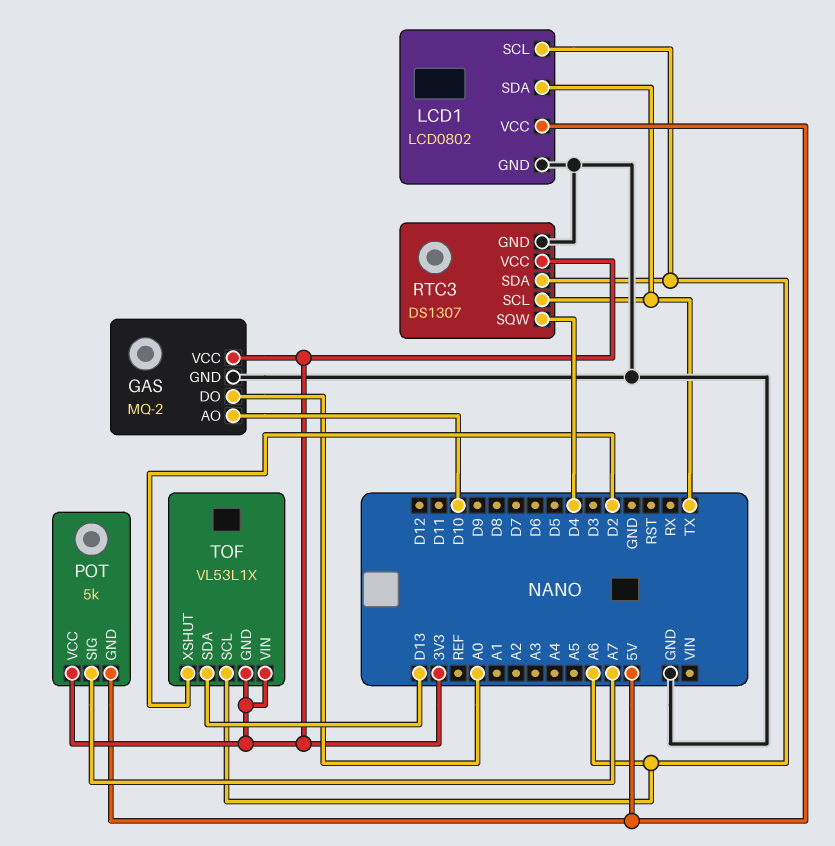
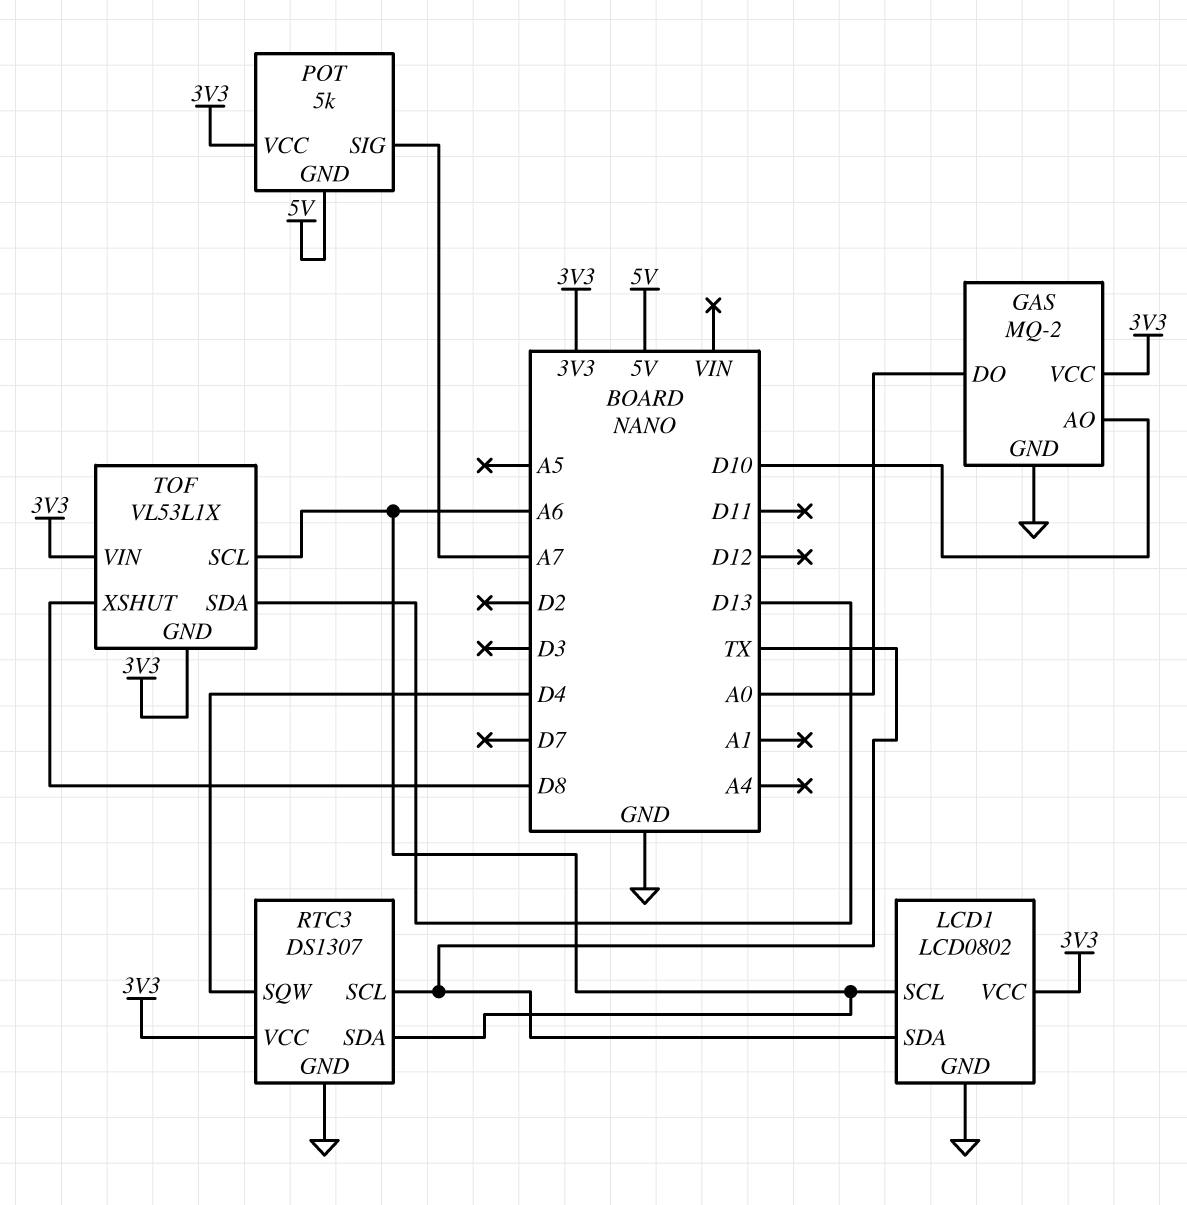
LCD1 pin VCC: 5V -> 3V3
TOF pin XSHUT: D2 -> D8

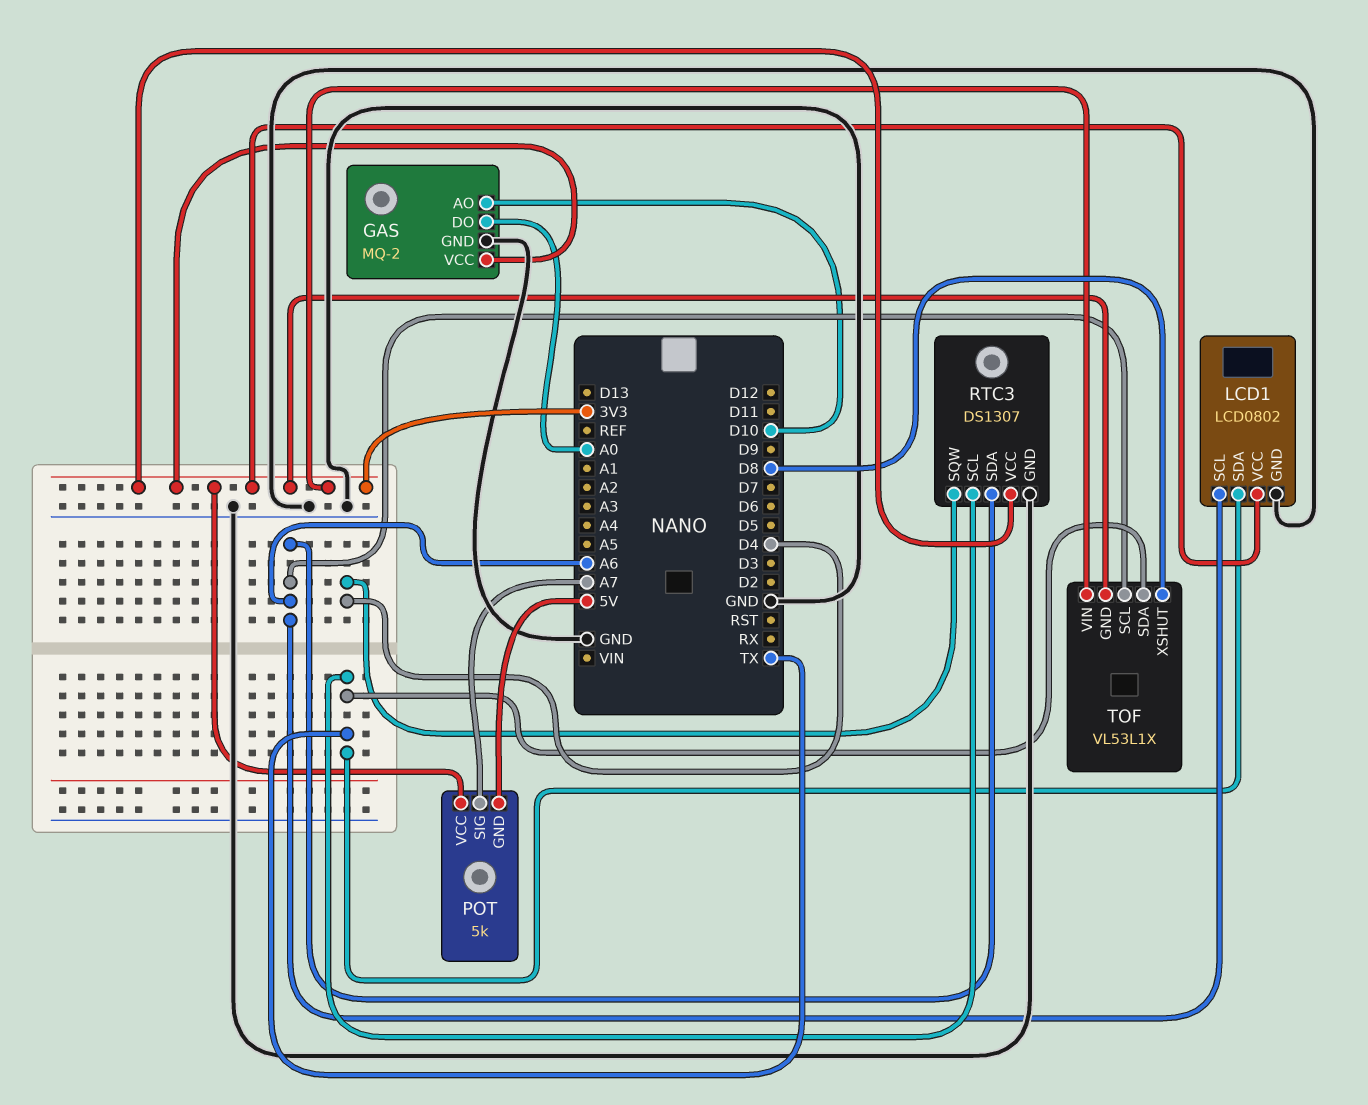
TOF pin SDA: D13 -> TX

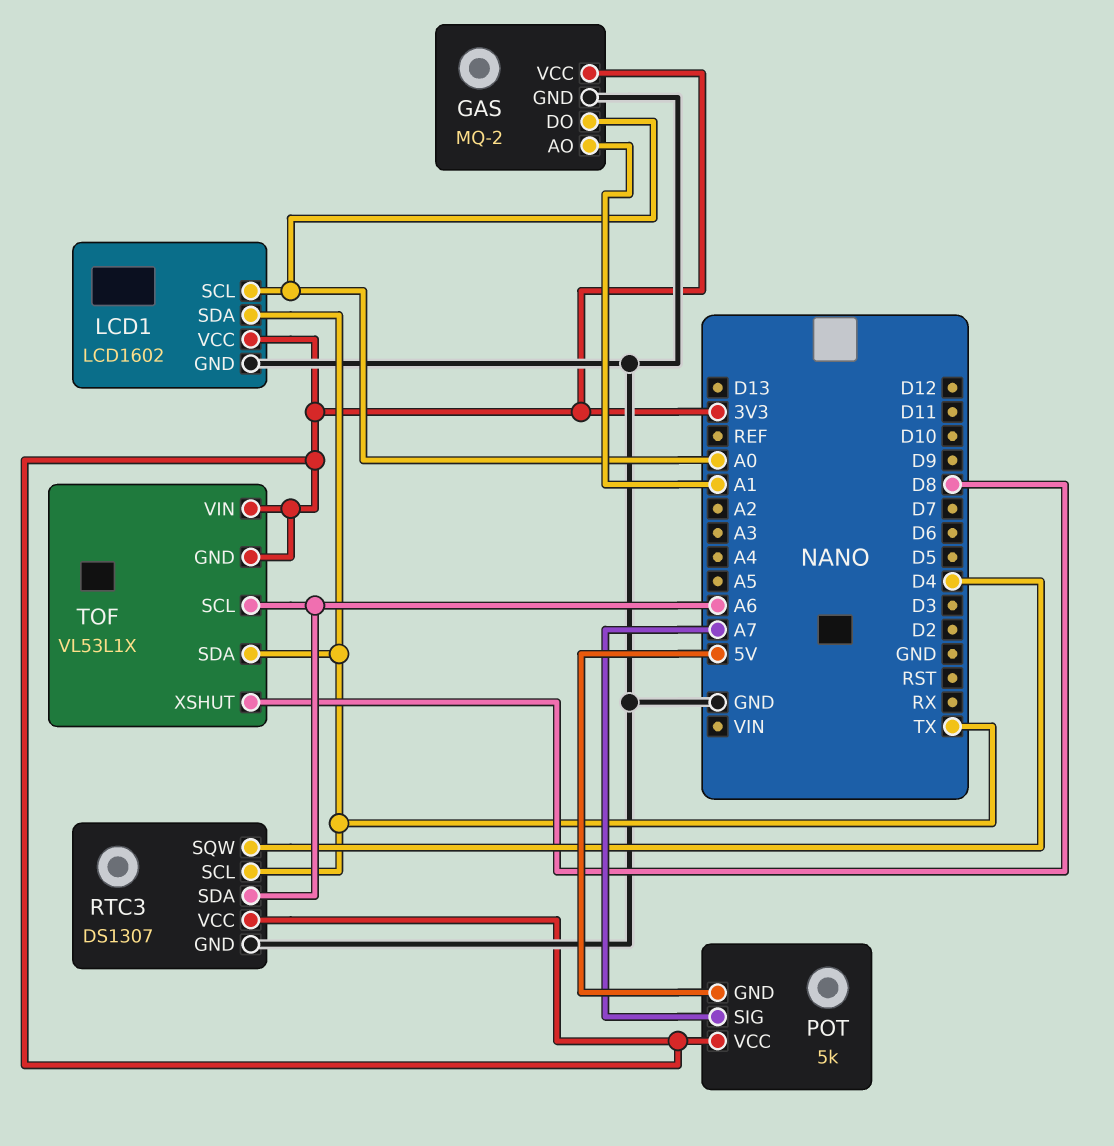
GAS pin AO: D10 -> A1
LCD1: LCD0802 -> LCD1602
LCD1 pin SCL: A6 -> A0

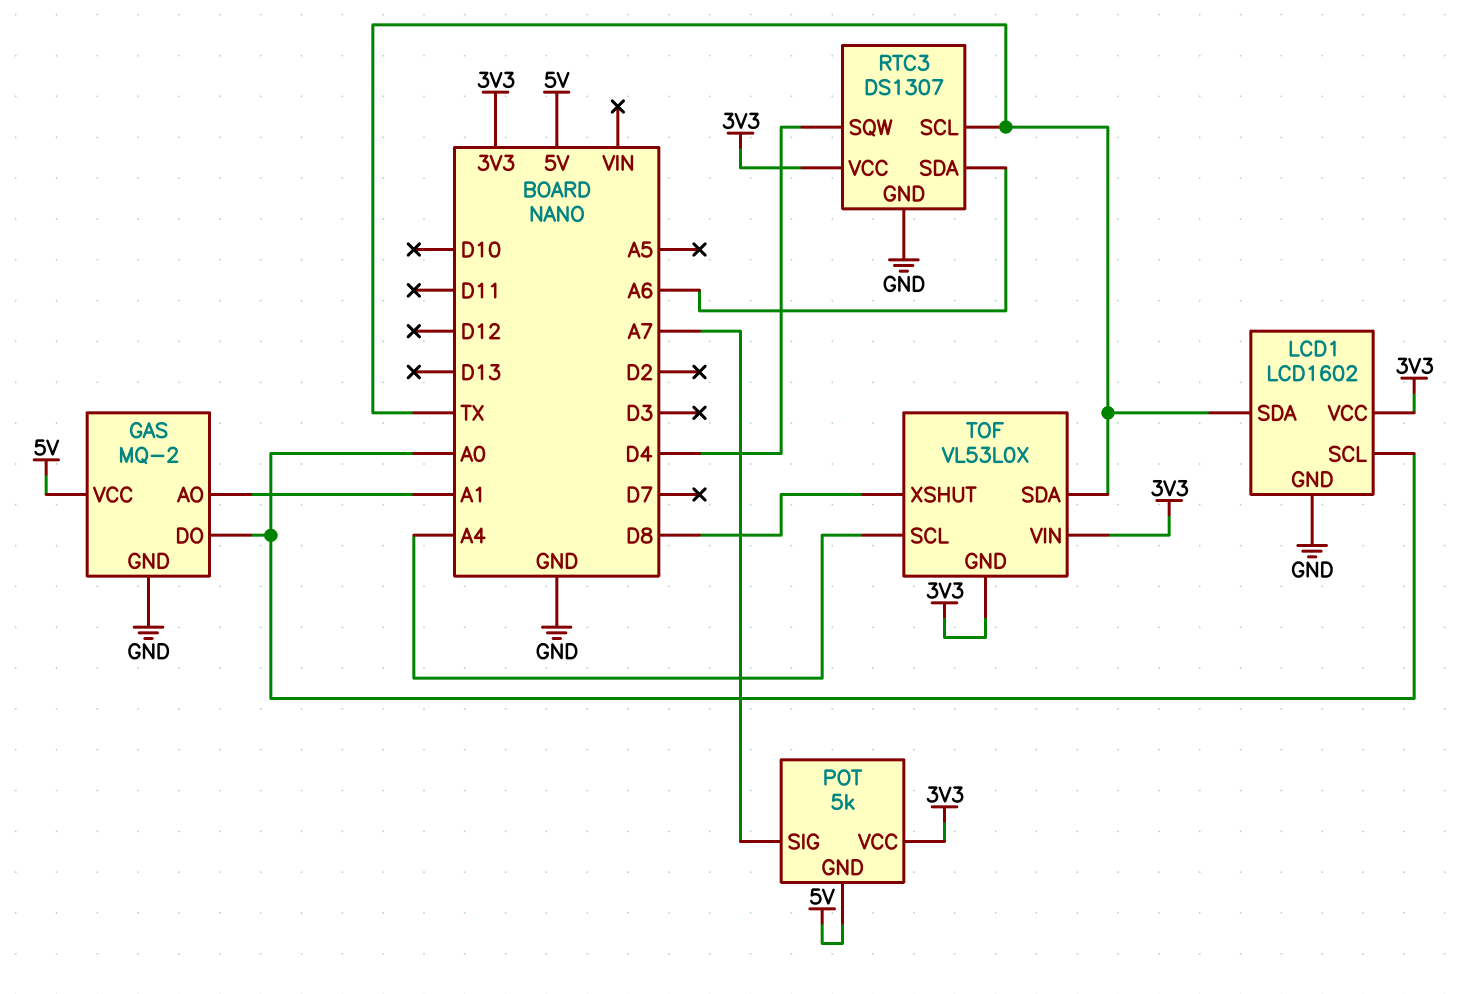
GAS pin VCC: 3V3 -> 5V
TOF: VL53L1X -> VL53L0X
TOF pin SCL: A6 -> A4

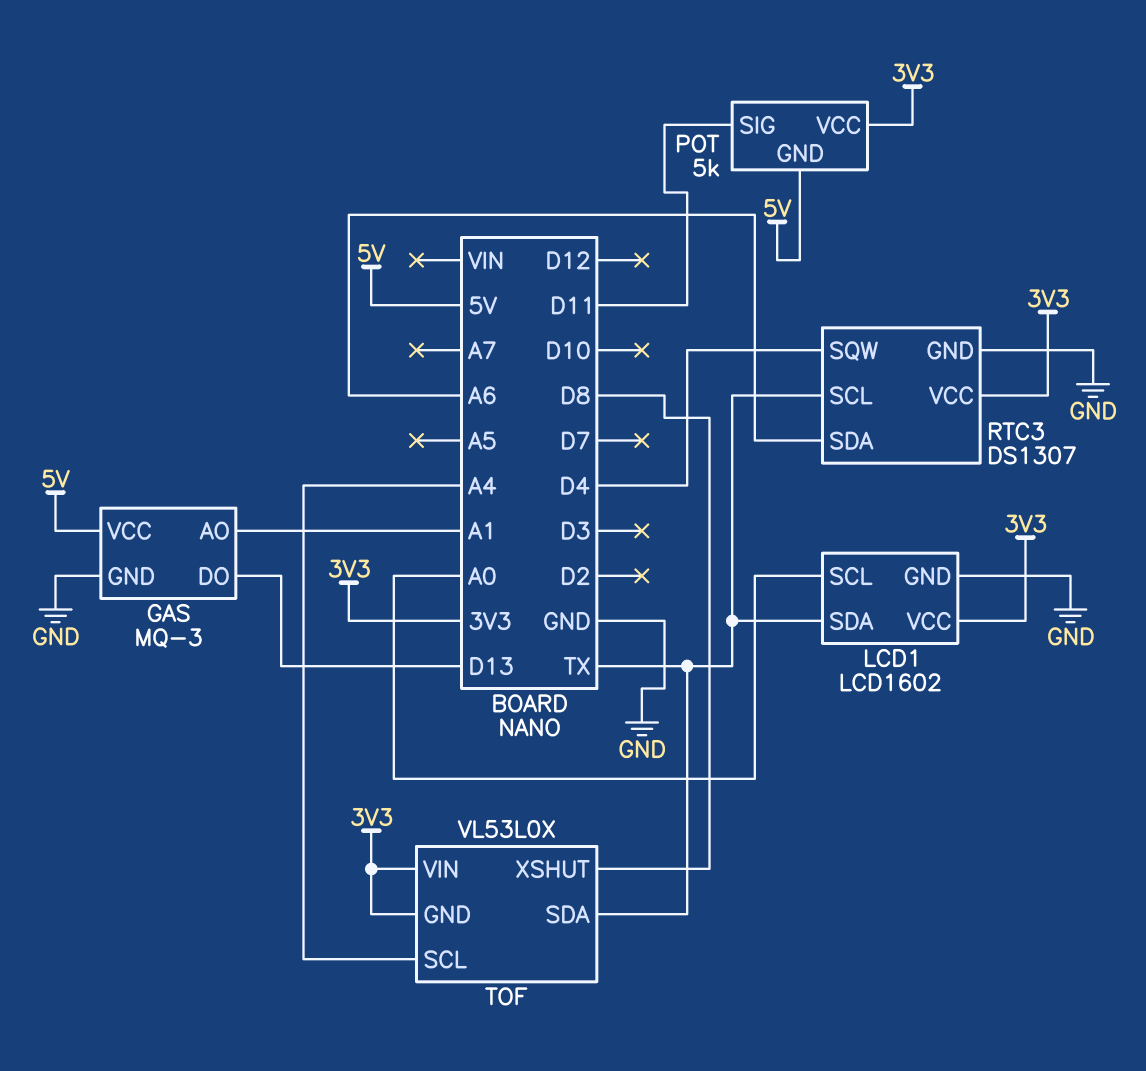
GAS: MQ-2 -> MQ-3
GAS pin DO: A0 -> D13
POT pin SIG: A7 -> D11

